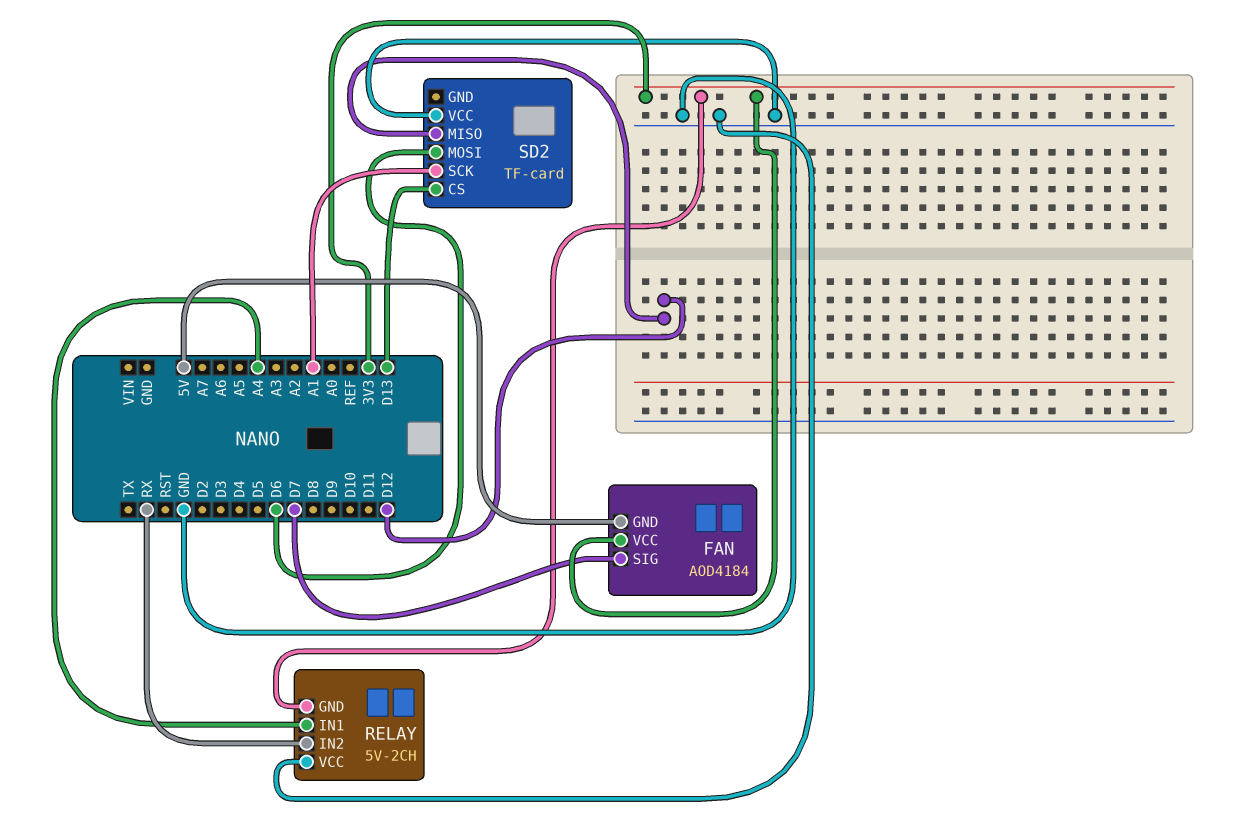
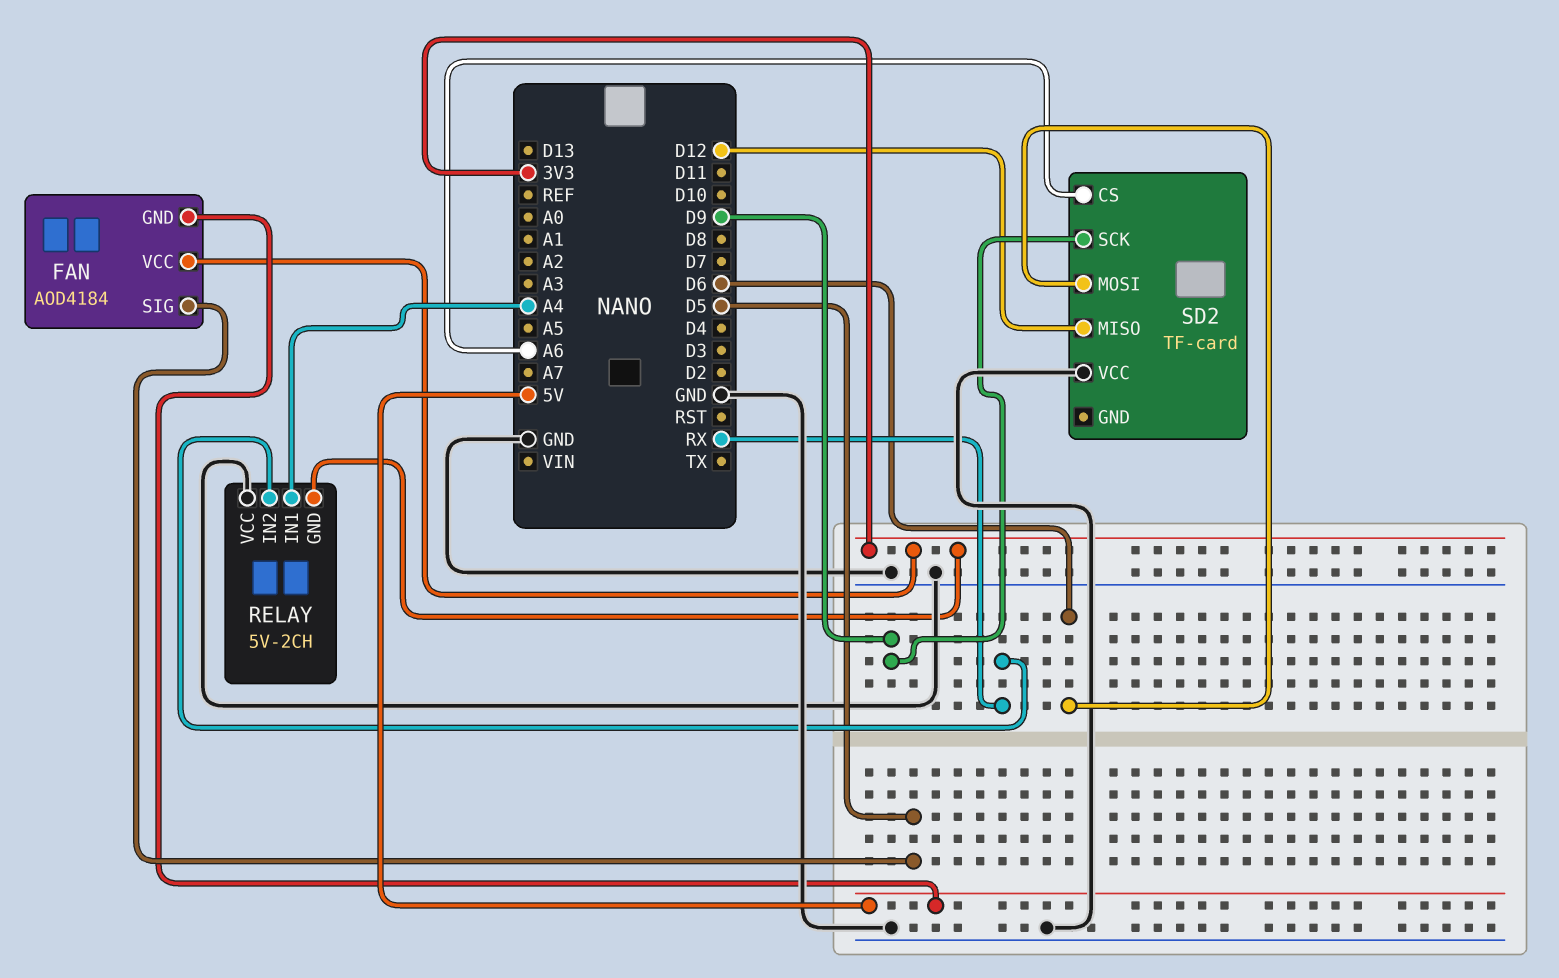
FAN pin SIG: D7 -> D5
SD2 pin CS: D13 -> A6
SD2 pin SCK: A1 -> D9

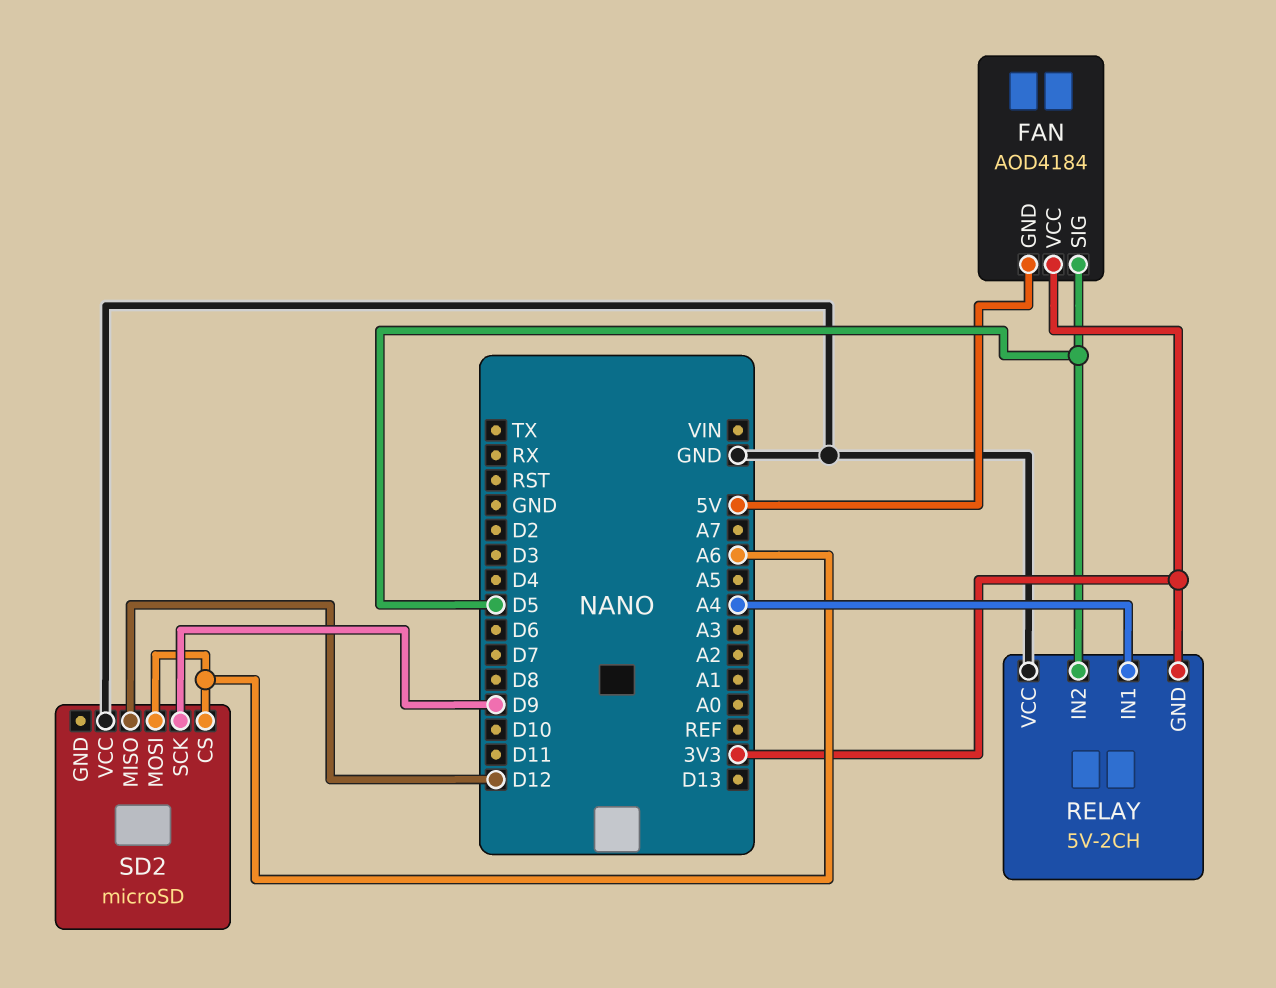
RELAY pin IN2: RX -> D5
SD2: TF-card -> microSD
SD2 pin MOSI: D6 -> A6

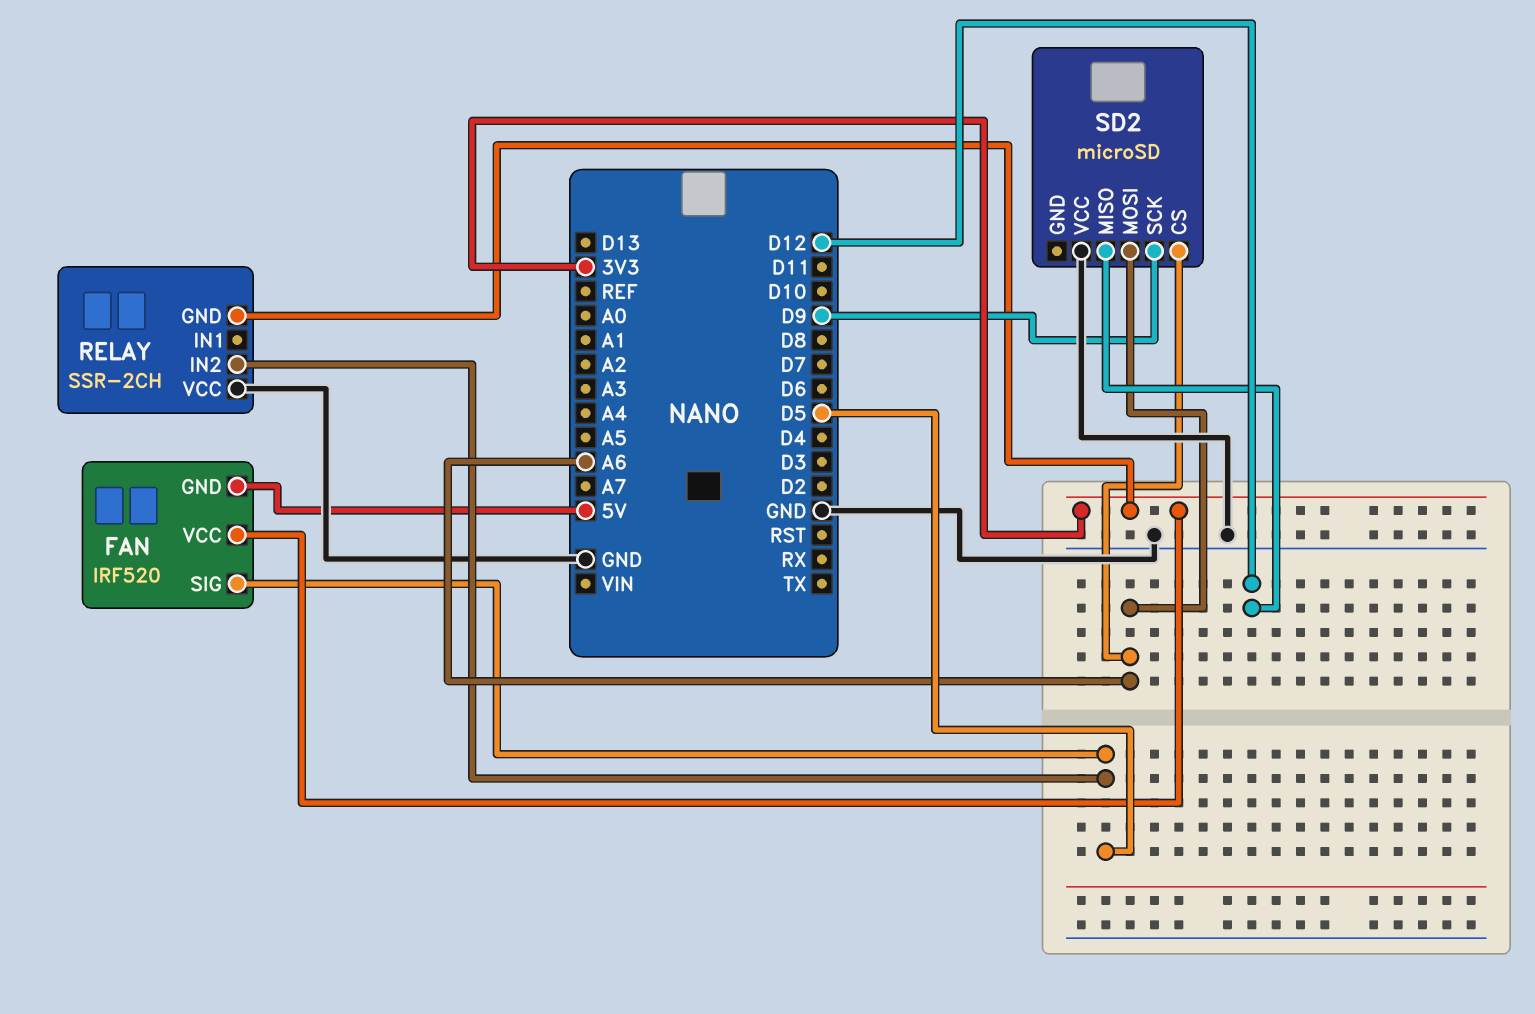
FAN: AOD4184 -> IRF520
RELAY: 5V-2CH -> SSR-2CH
RELAY pin IN1: A4 -> none

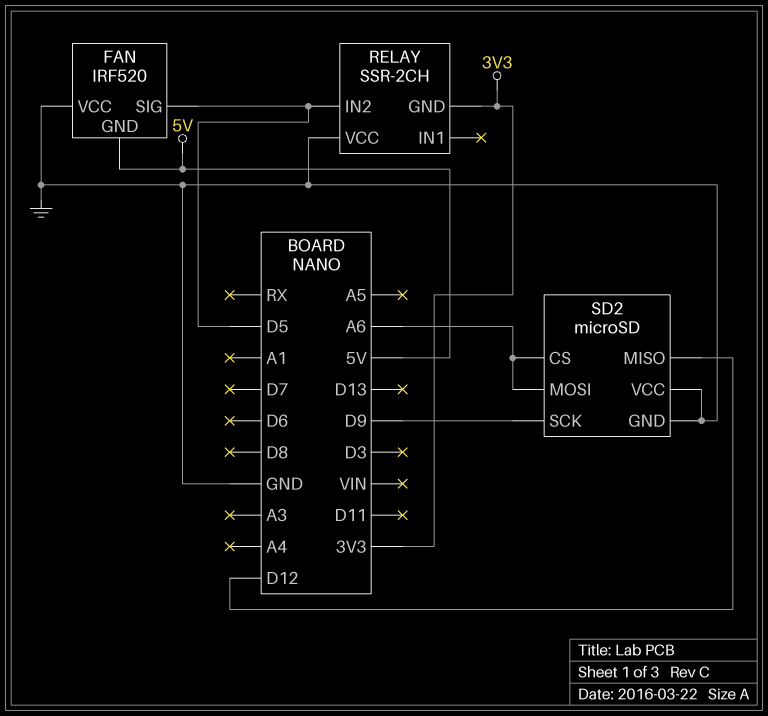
FAN pin VCC: 3V3 -> GND
SD2 pin GND: none -> GND

